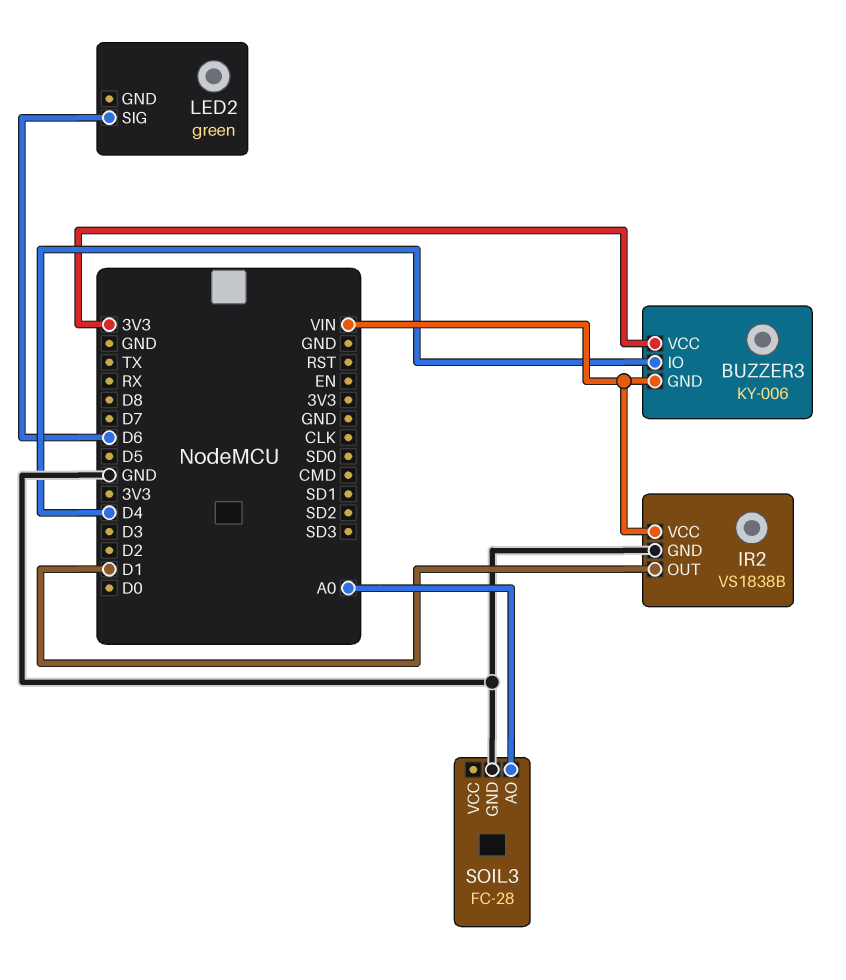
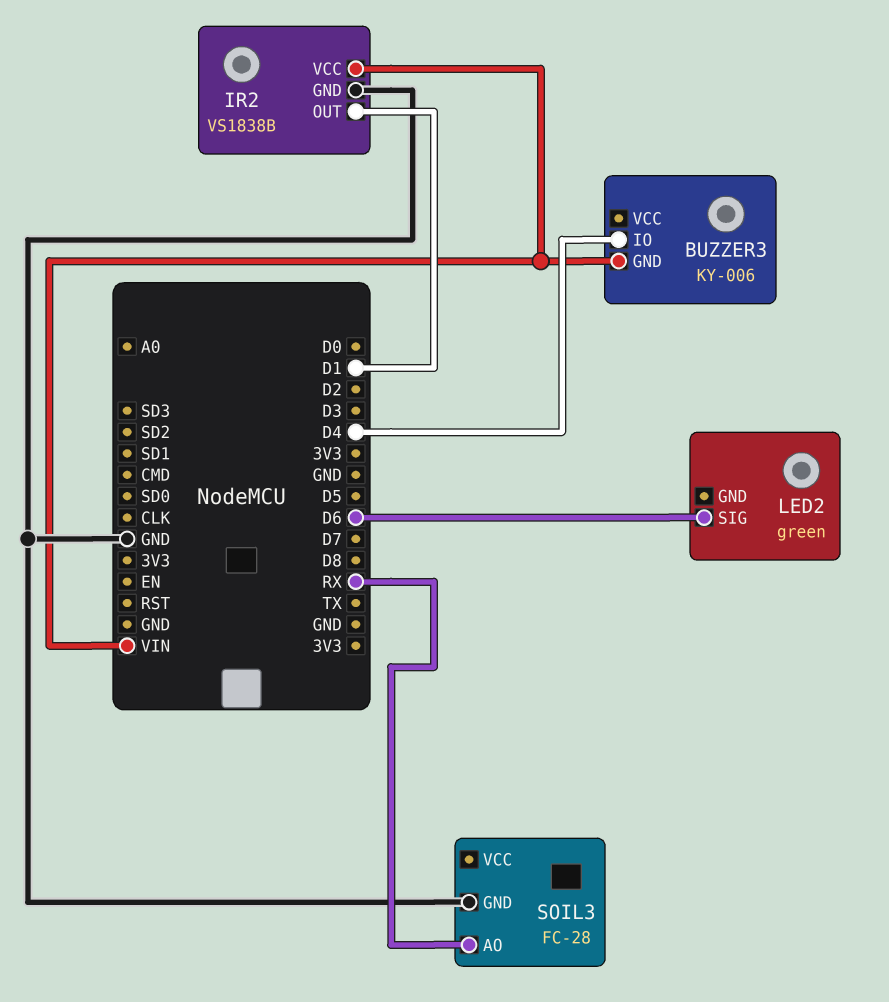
BUZZER3 pin VCC: 3V3 -> none
SOIL3 pin AO: A0 -> RX

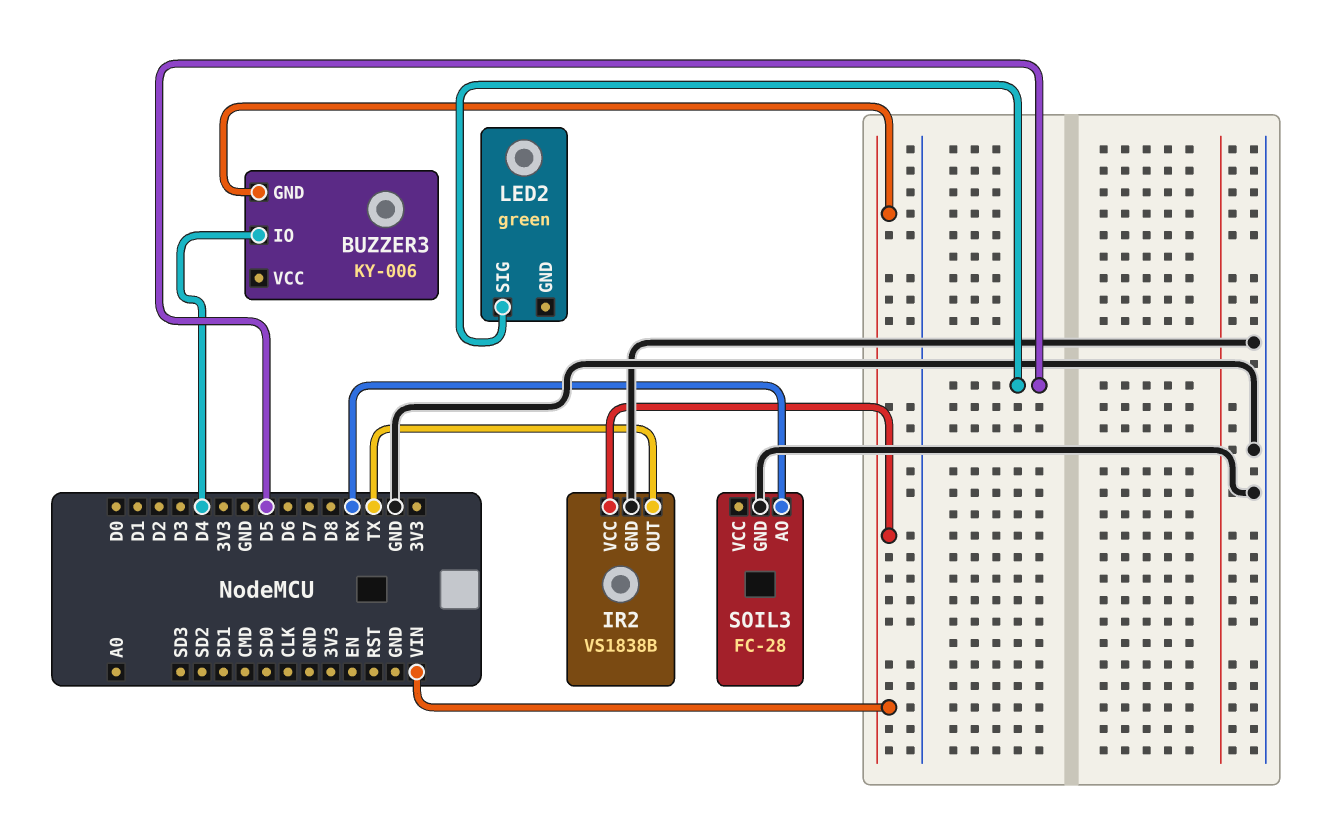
IR2 pin OUT: D1 -> TX
LED2 pin SIG: D6 -> D5

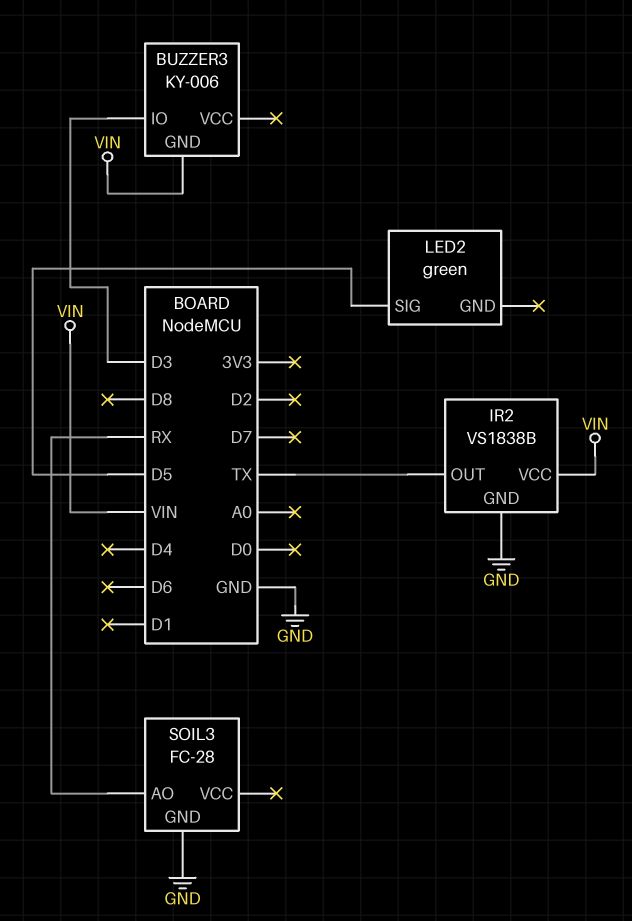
BUZZER3 pin IO: D4 -> D3

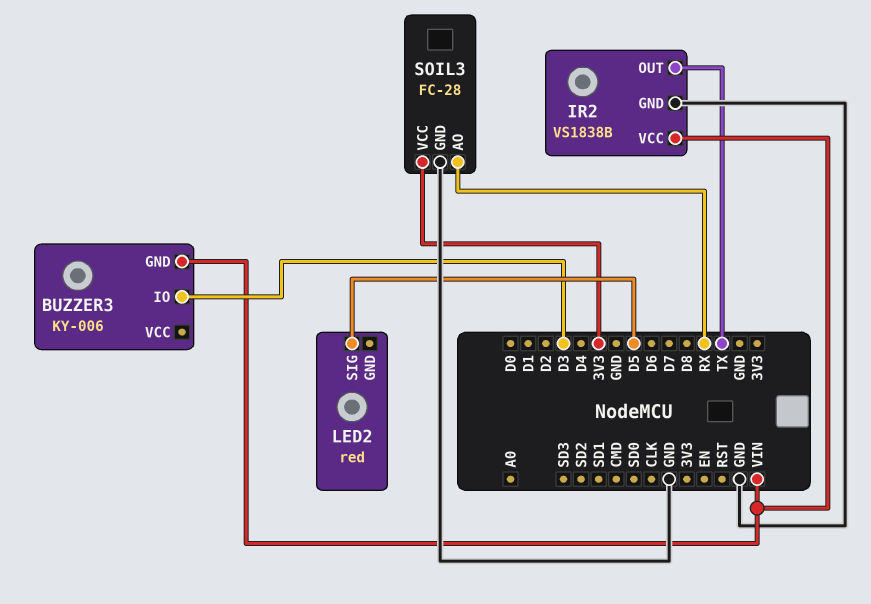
LED2: green -> red
SOIL3 pin VCC: none -> 3V3

